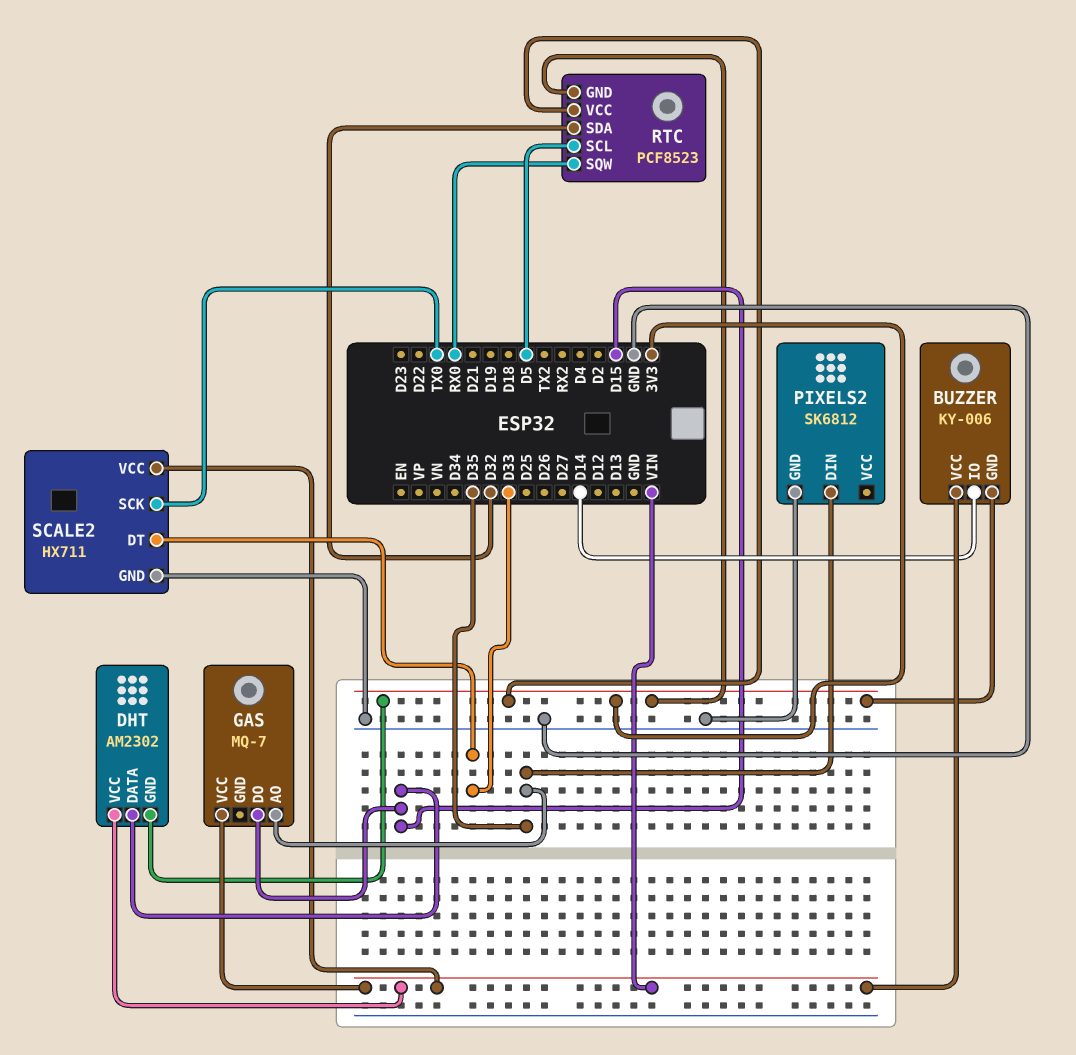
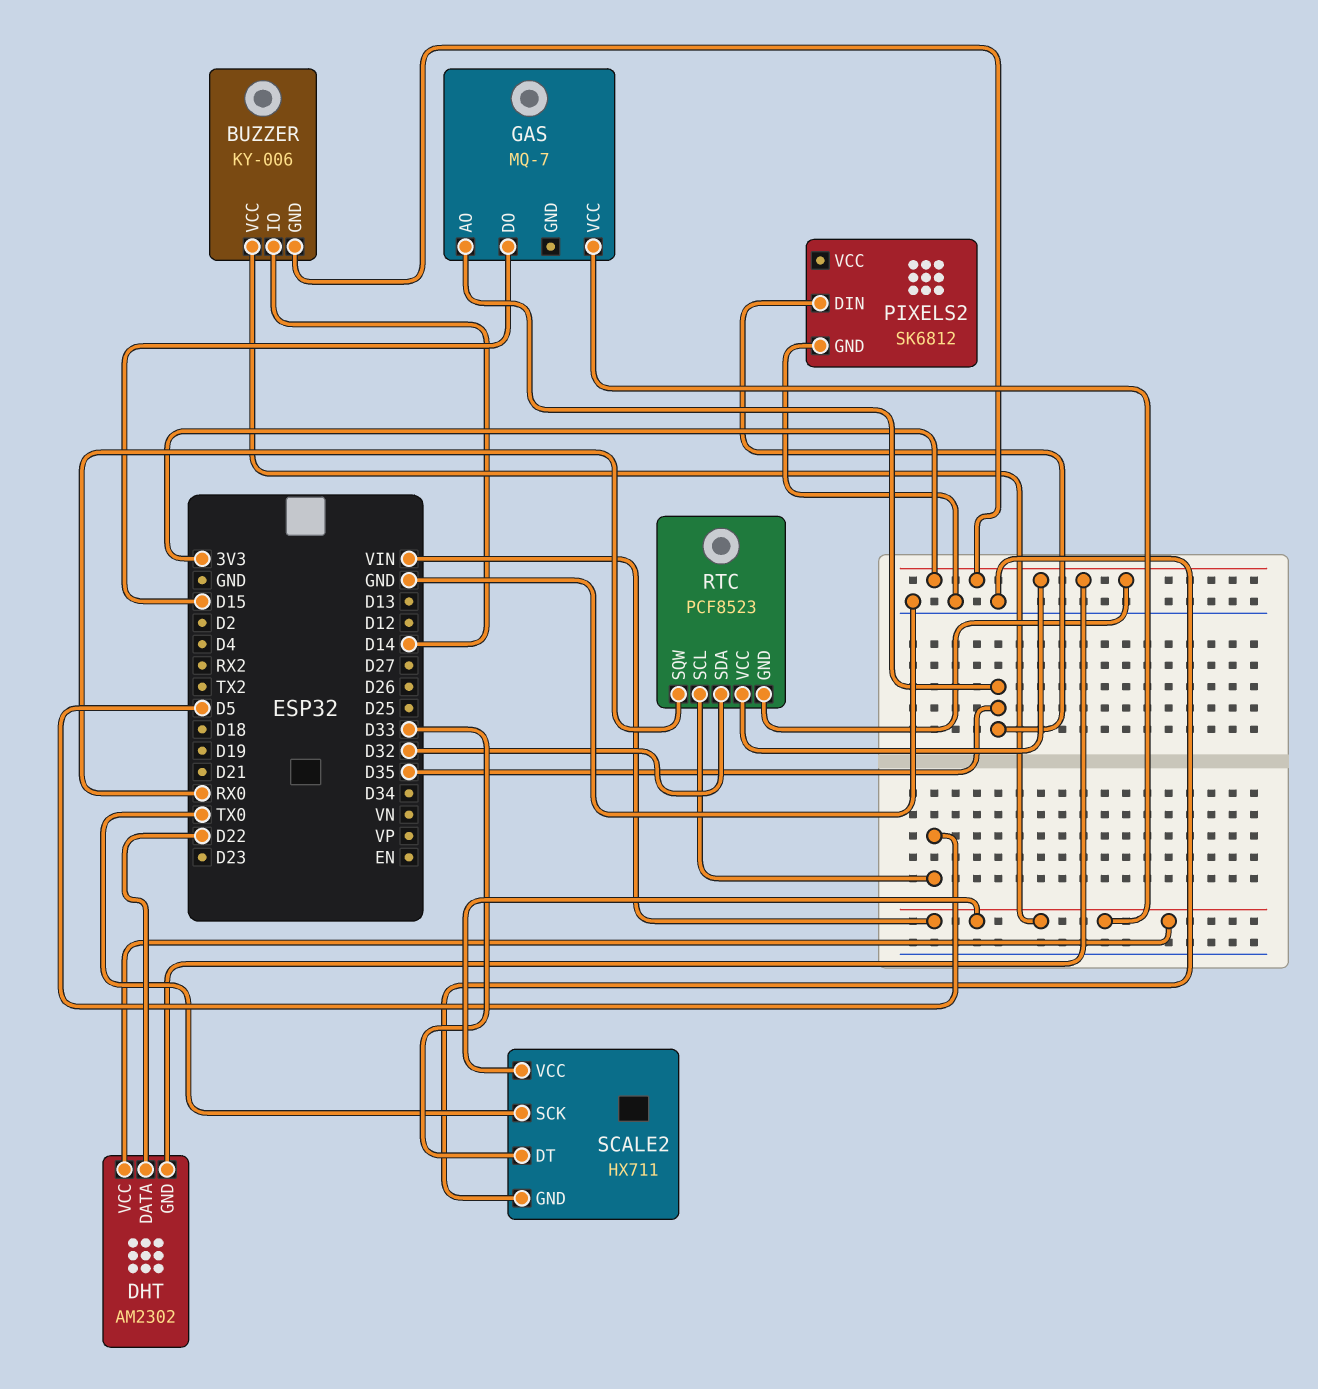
DHT pin DATA: D15 -> D22

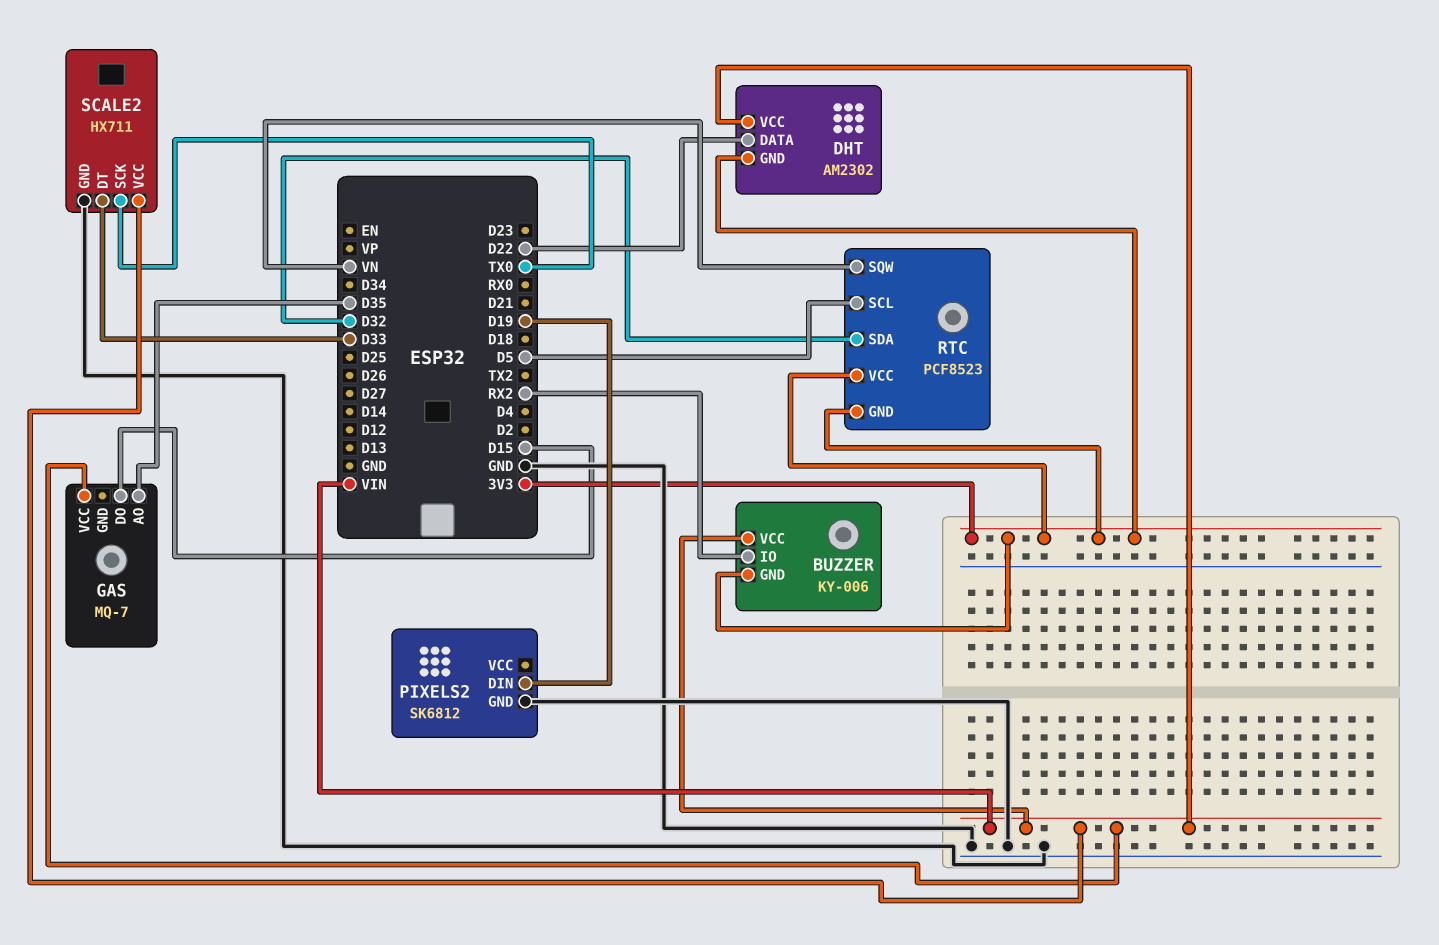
BUZZER pin IO: D14 -> RX2
PIXELS2 pin DIN: D35 -> D19
RTC pin SQW: RX0 -> VN

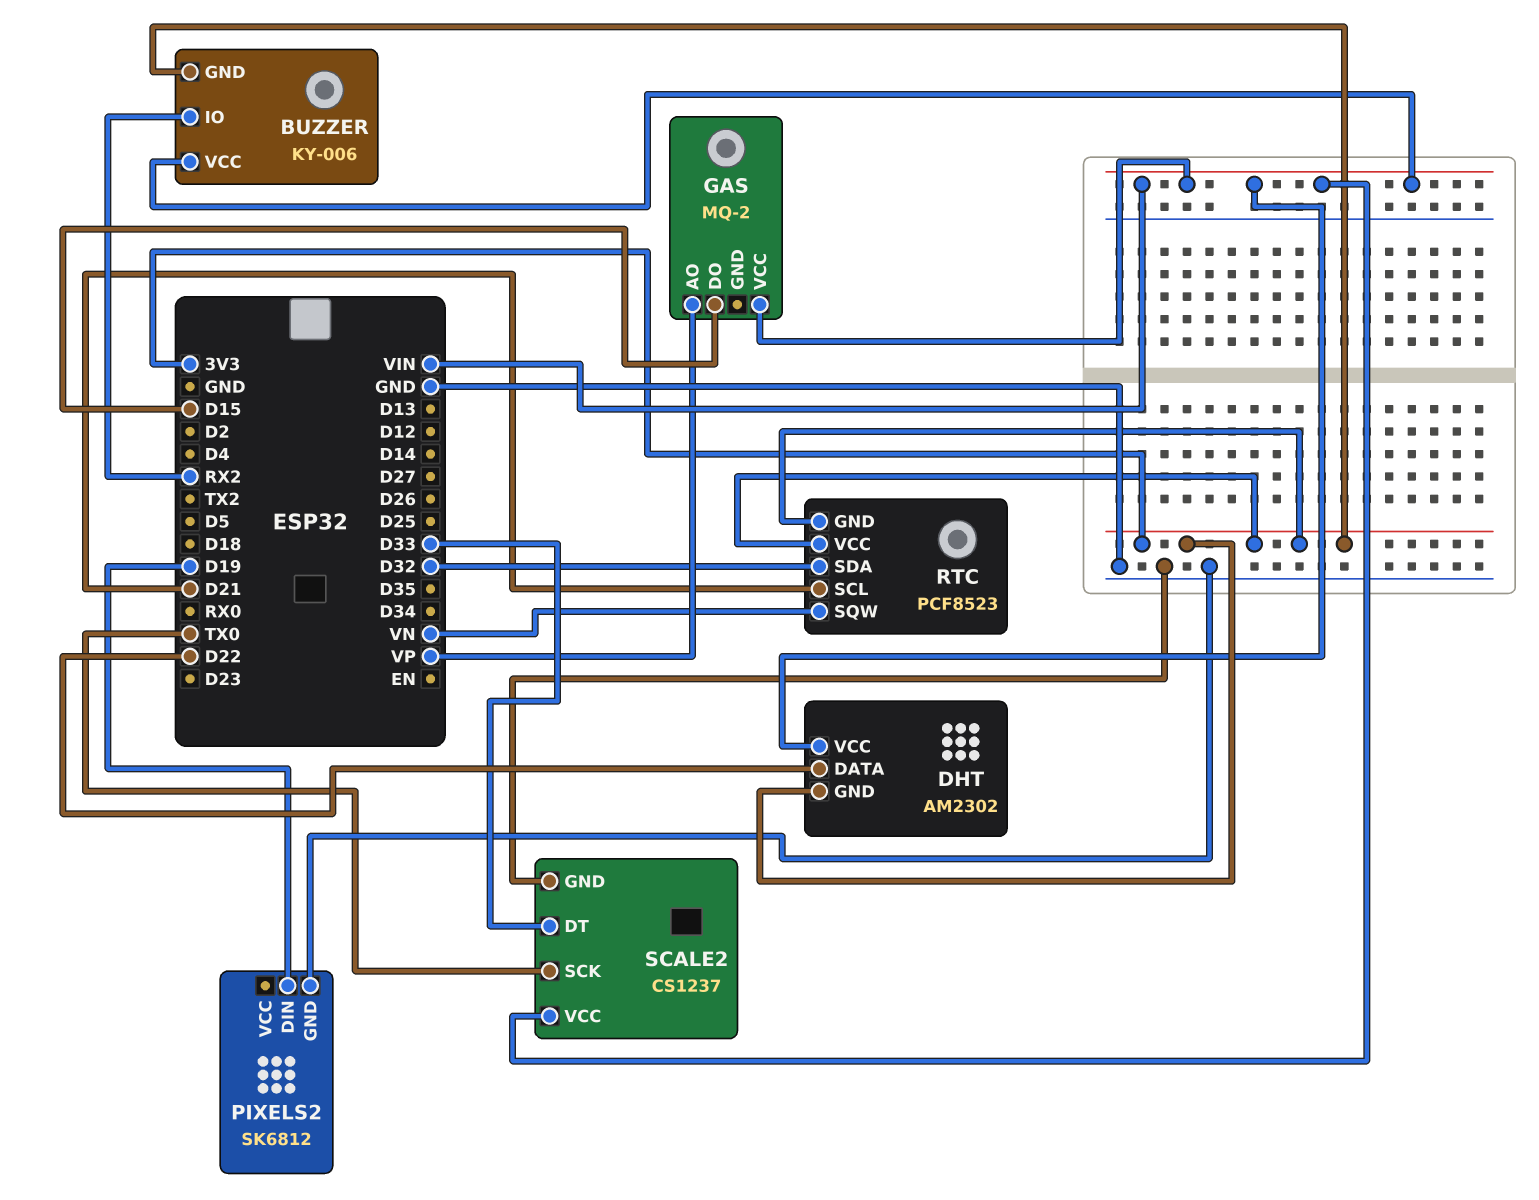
GAS: MQ-7 -> MQ-2
GAS pin AO: D35 -> VP
RTC pin SCL: D5 -> D21
SCALE2: HX711 -> CS1237

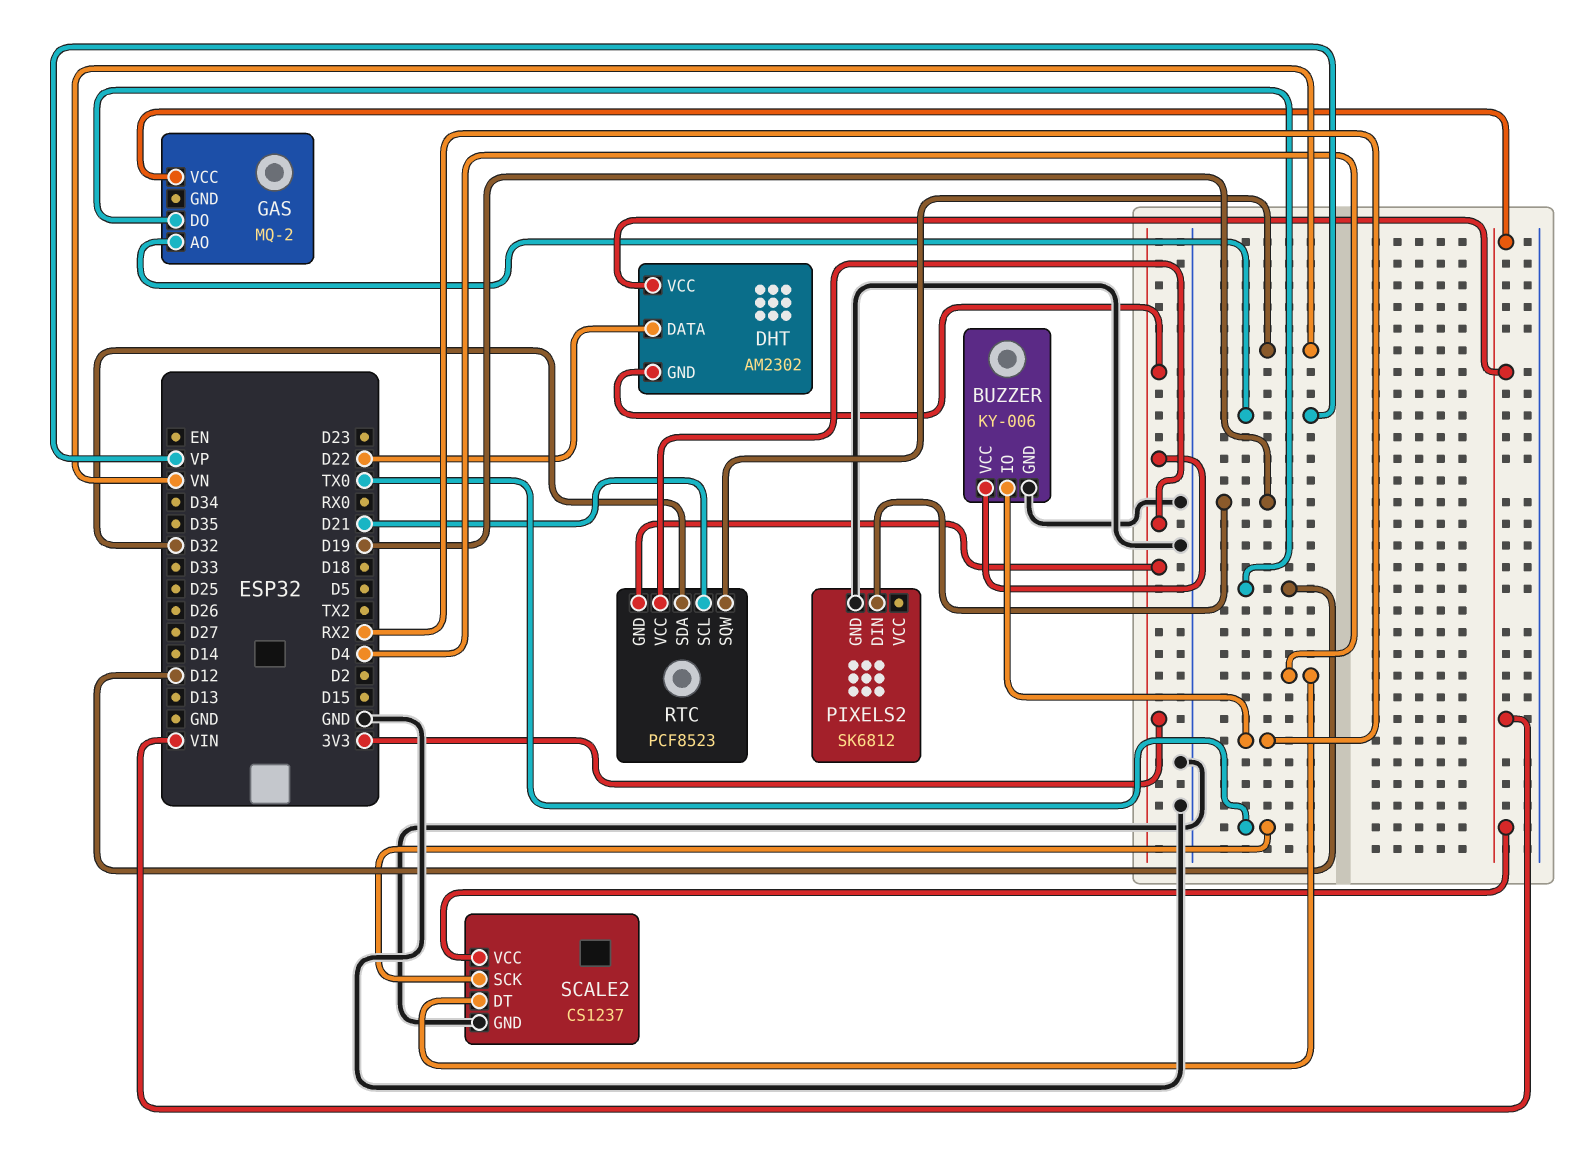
BUZZER pin GND: 3V3 -> GND
BUZZER pin VCC: VIN -> 3V3
GAS pin DO: D15 -> D12
SCALE2 pin DT: D33 -> D4

